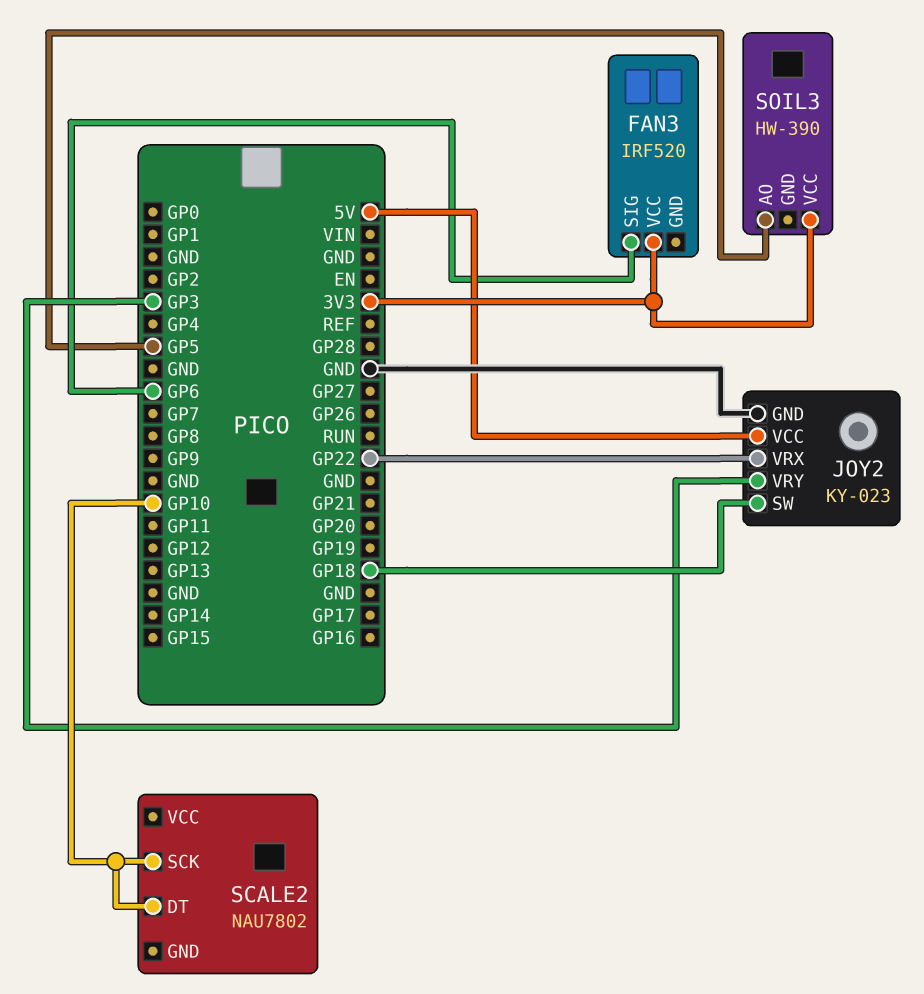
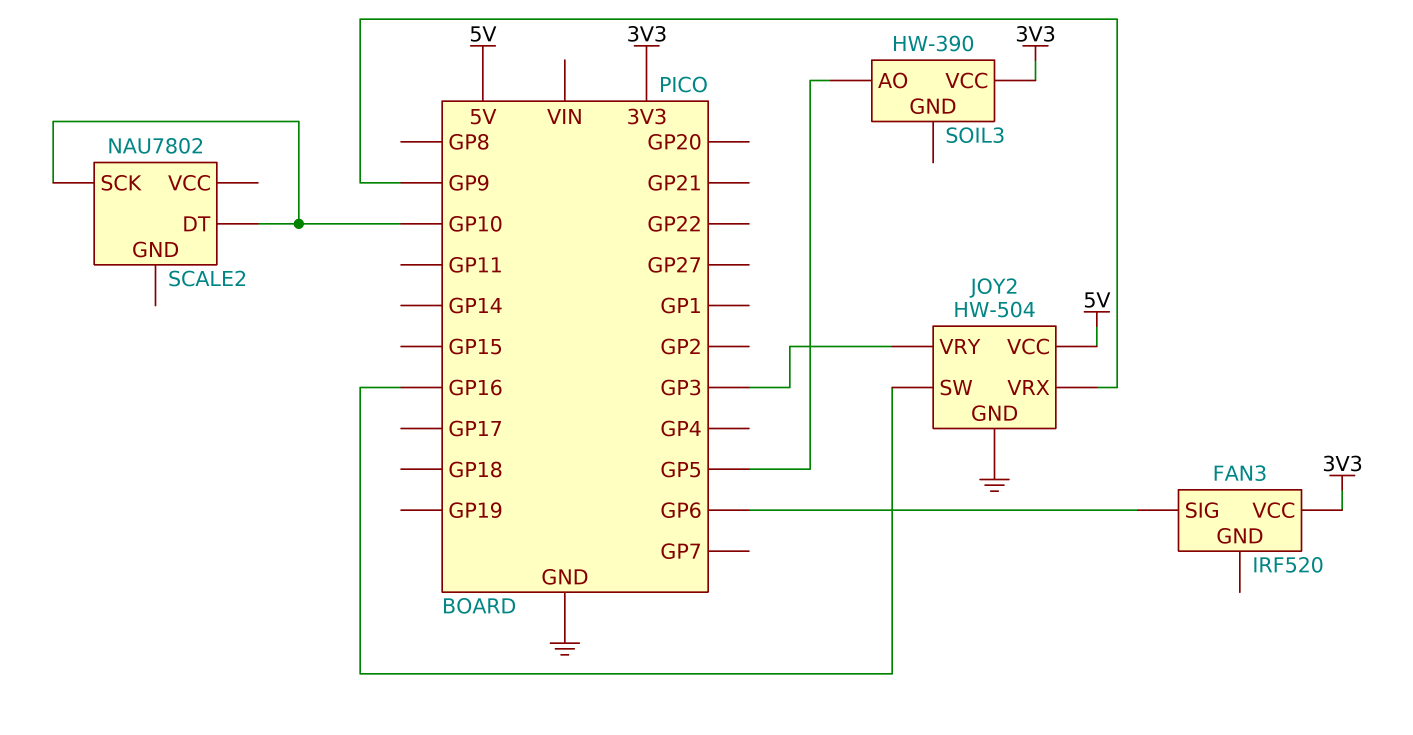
JOY2: KY-023 -> HW-504
JOY2 pin SW: GP18 -> GP16
JOY2 pin VRX: GP22 -> GP9

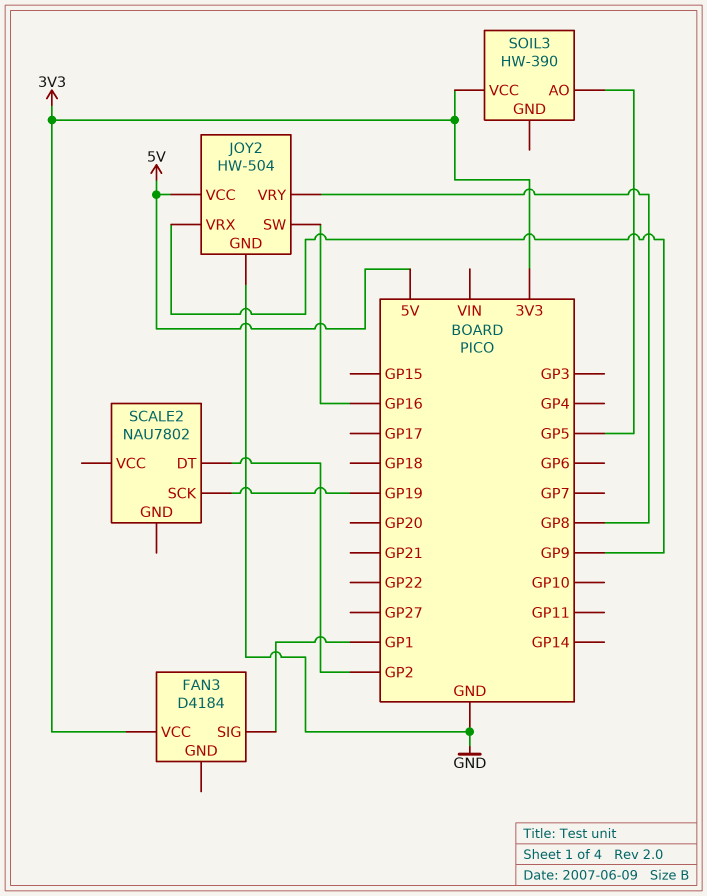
FAN3: IRF520 -> D4184
FAN3 pin SIG: GP6 -> GP1
JOY2 pin VRY: GP3 -> GP8
SCALE2 pin DT: GP10 -> GP2
SCALE2 pin SCK: GP10 -> GP19

